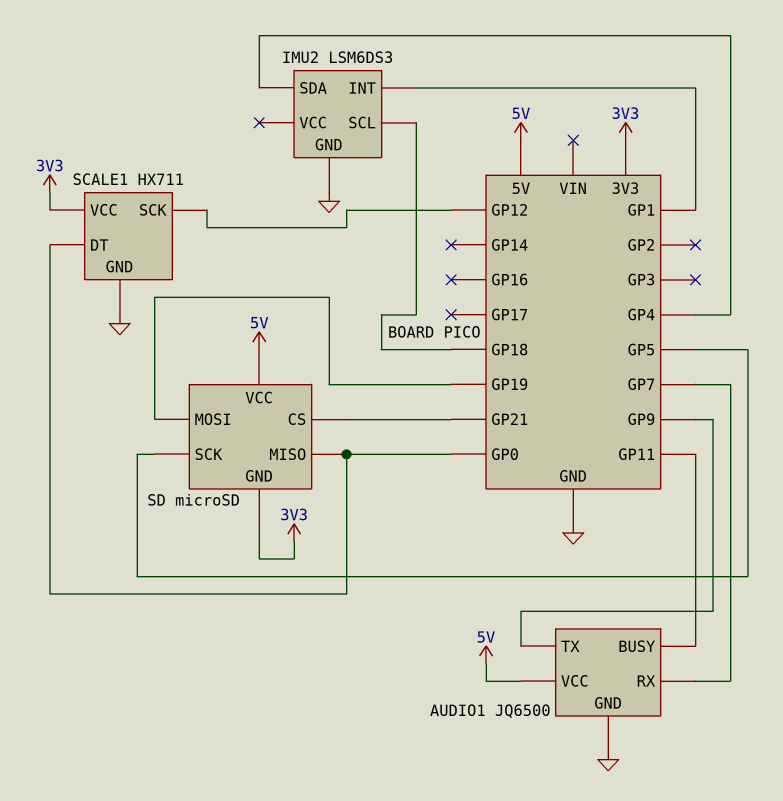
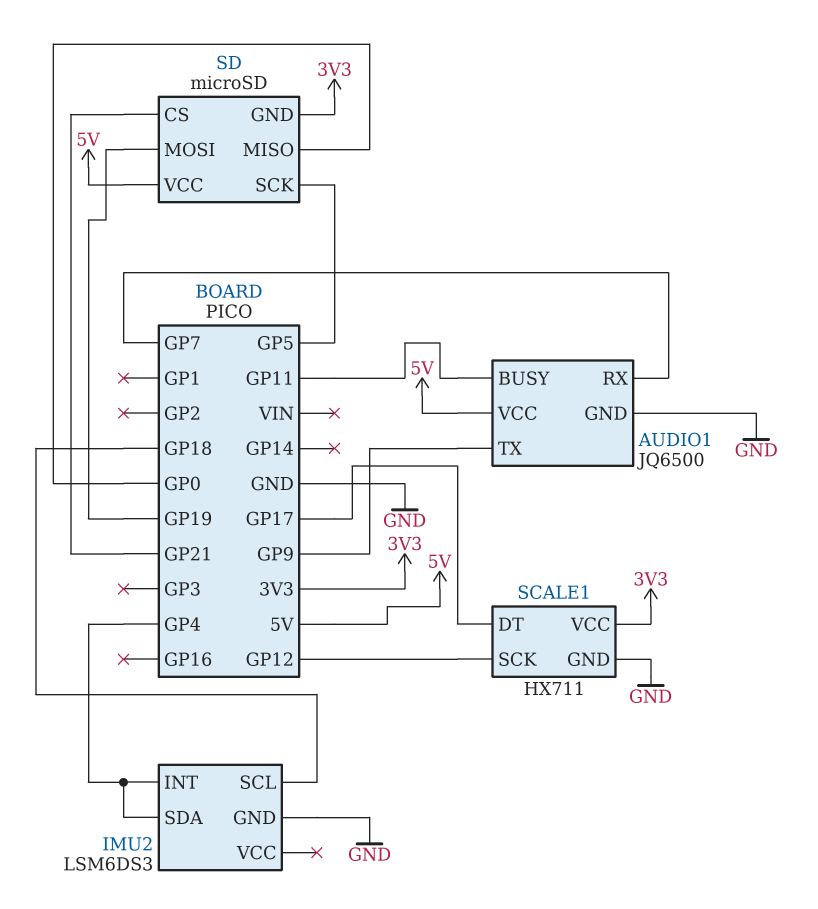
IMU2 pin INT: GP1 -> GP4
SCALE1 pin DT: GP0 -> GP17

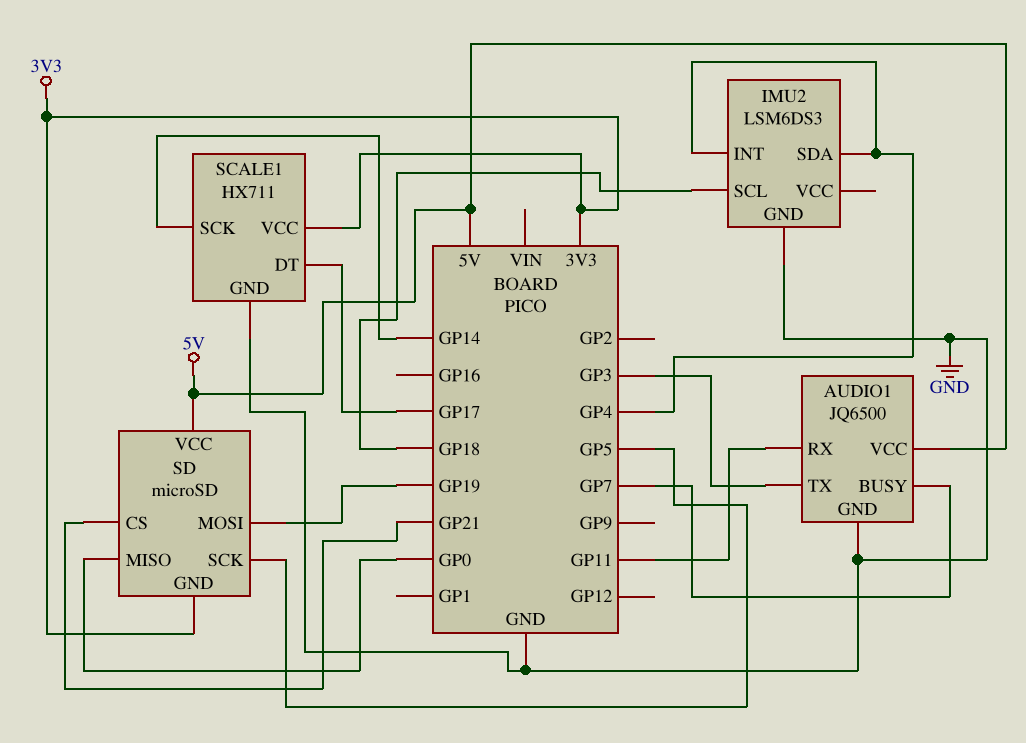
AUDIO1 pin BUSY: GP11 -> GP7
AUDIO1 pin RX: GP7 -> GP11
AUDIO1 pin TX: GP9 -> GP3
SCALE1 pin SCK: GP12 -> GP14

